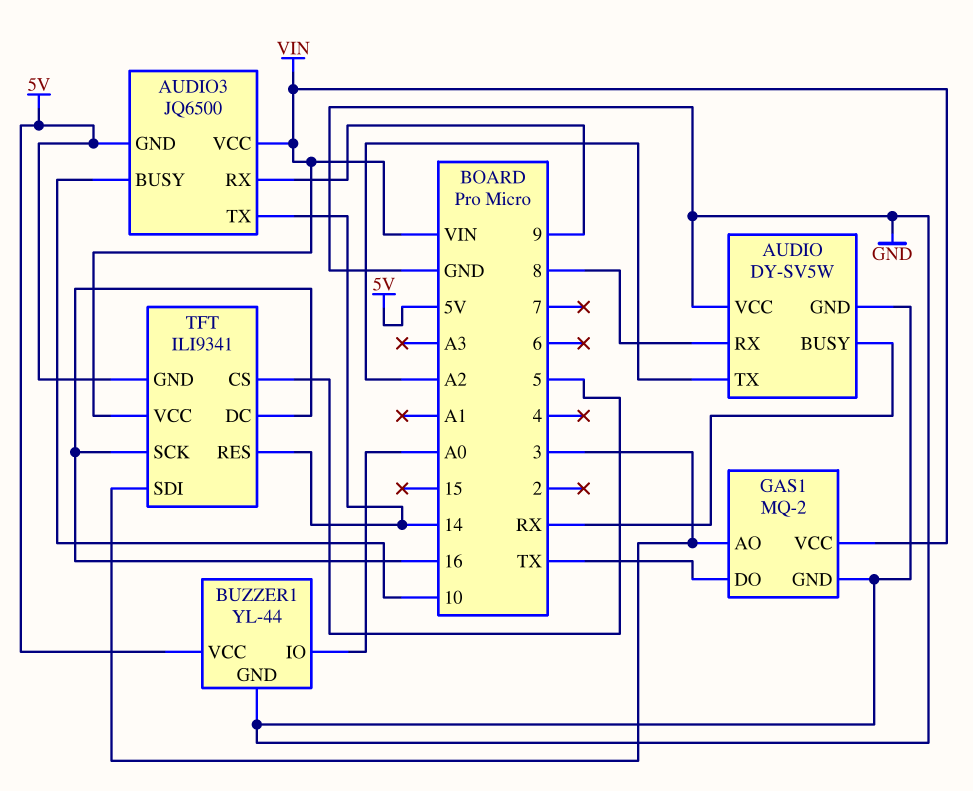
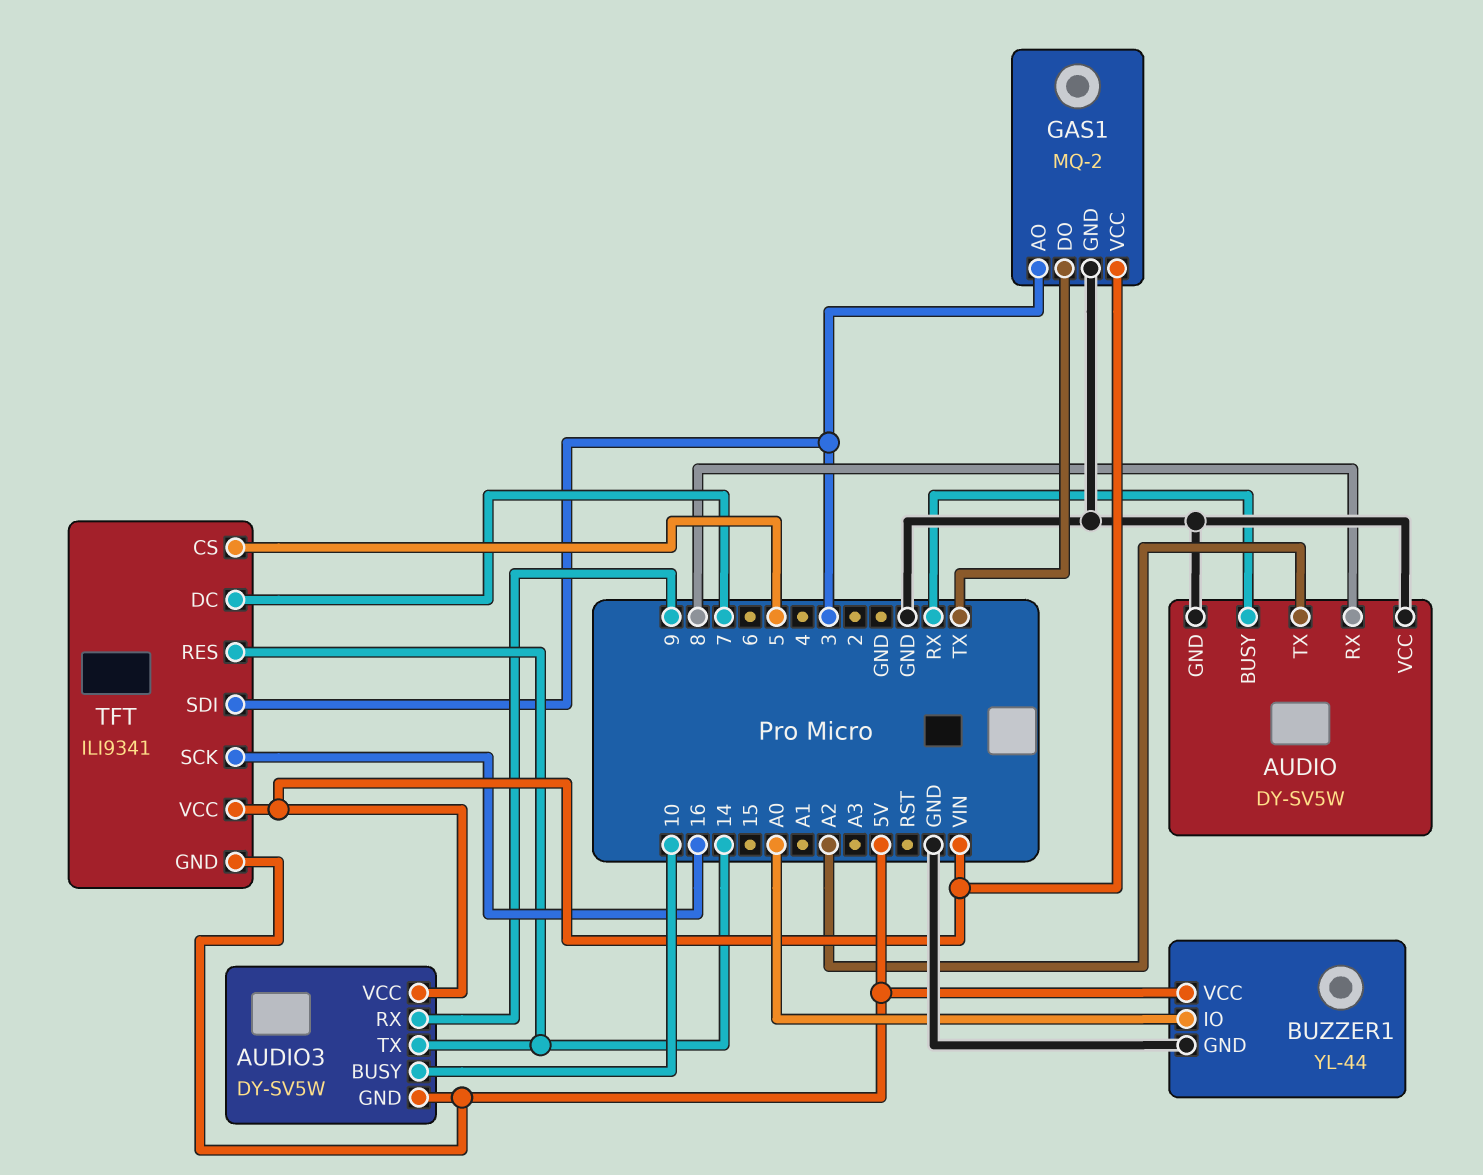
AUDIO3: JQ6500 -> DY-SV5W
TFT pin DC: 16 -> 7

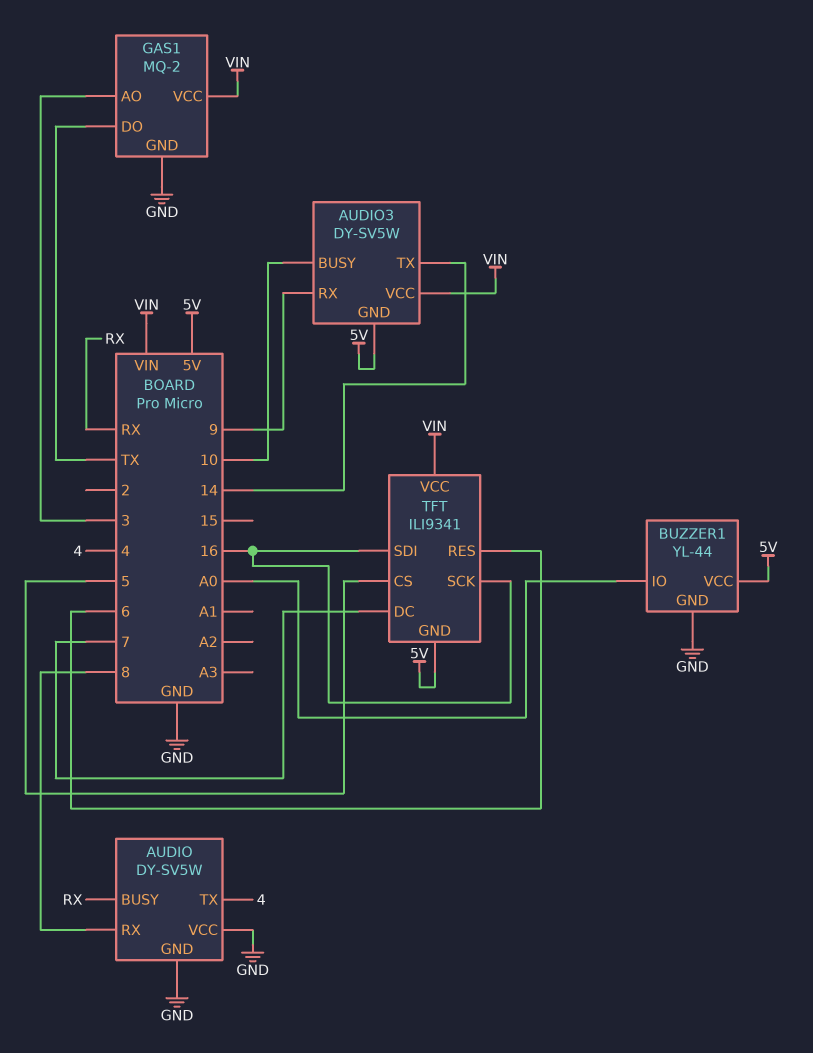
AUDIO pin TX: A2 -> 4
TFT pin RES: 14 -> 6
TFT pin SDI: 3 -> 16

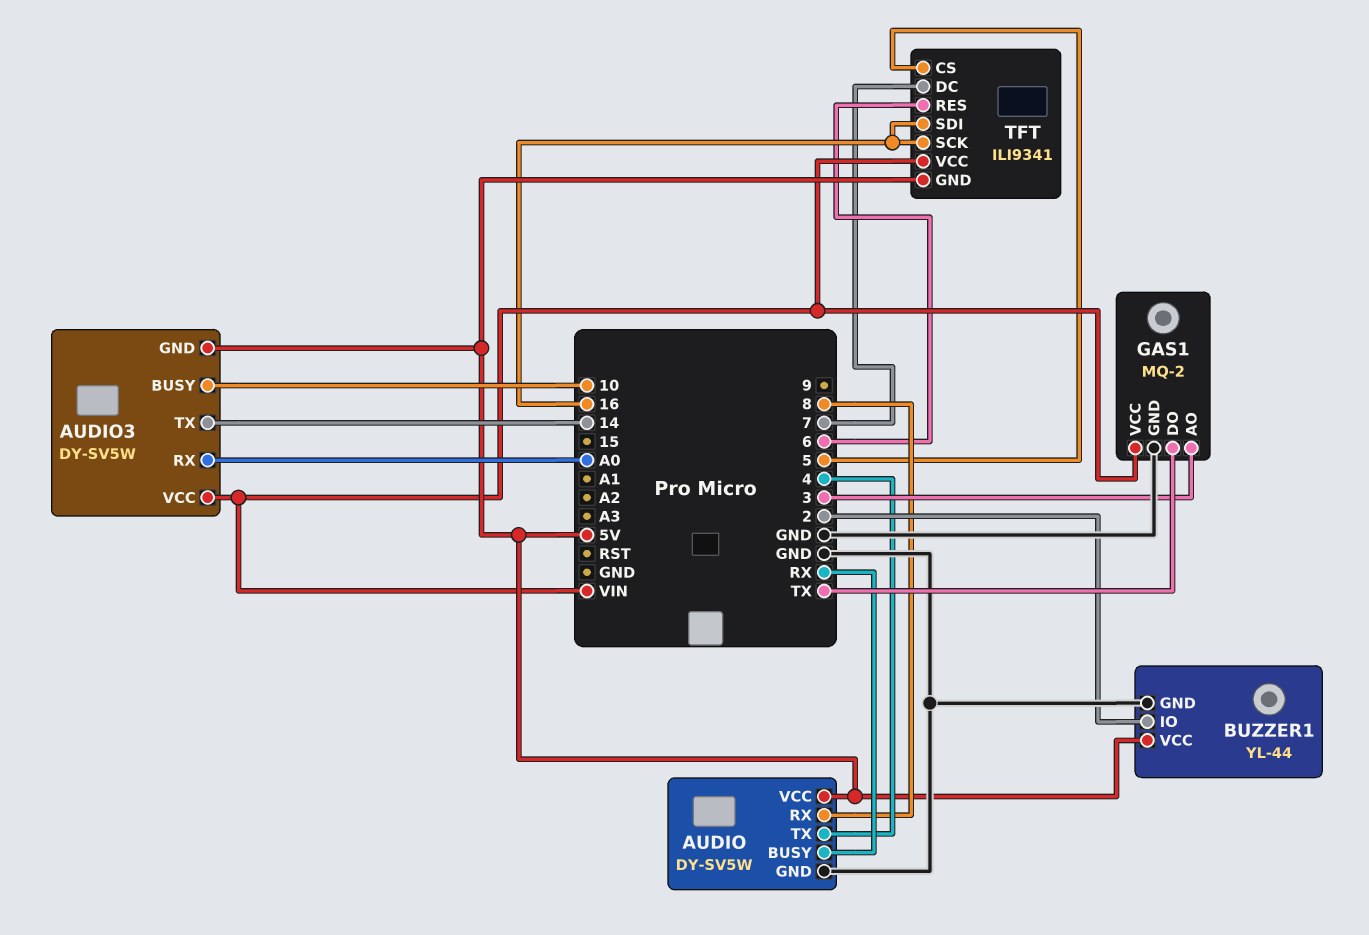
AUDIO pin VCC: GND -> 5V
AUDIO3 pin RX: 9 -> A0
BUZZER1 pin IO: A0 -> 2

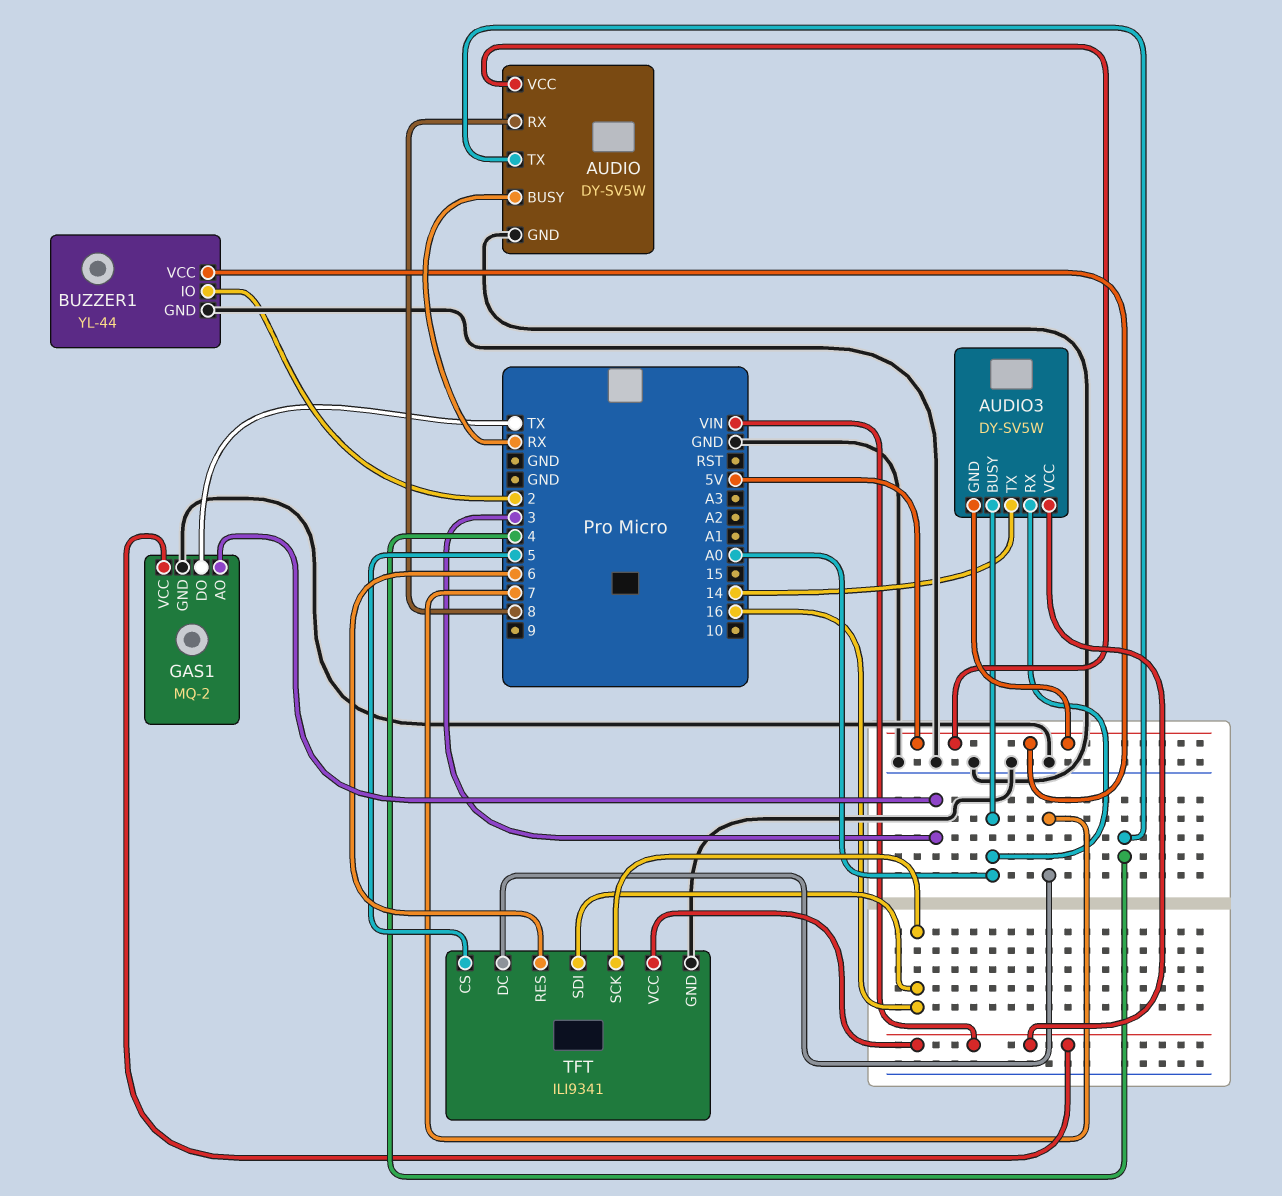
AUDIO3 pin BUSY: 10 -> A0
TFT pin GND: 5V -> GND

